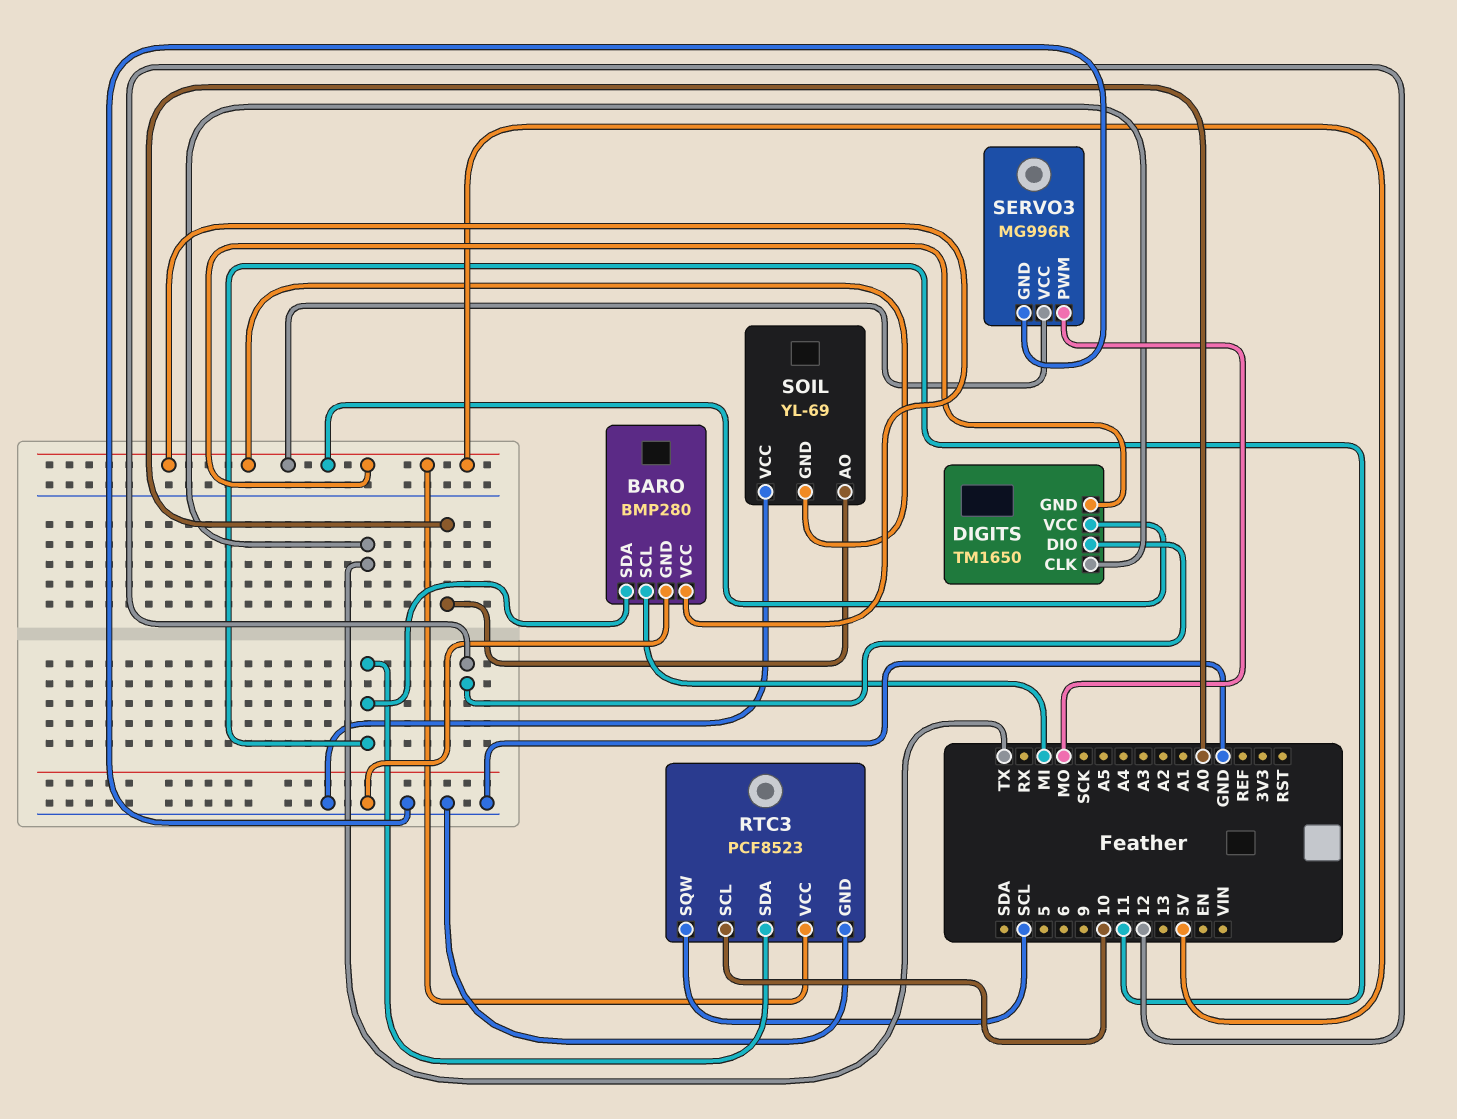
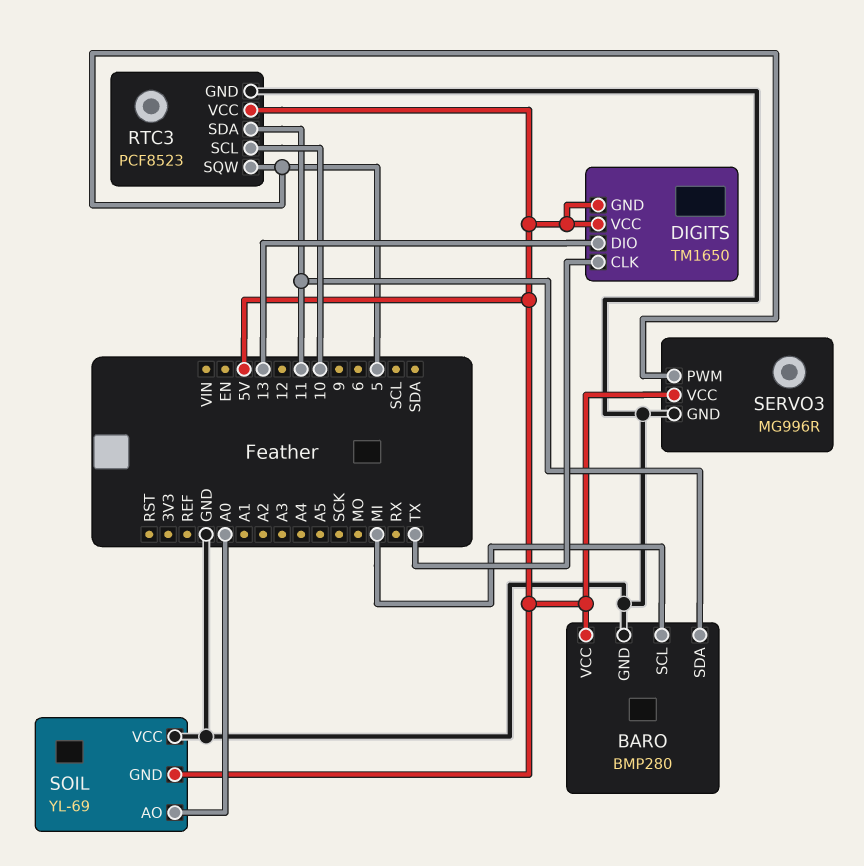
DIGITS pin DIO: 12 -> 13
RTC3 pin SQW: SCL -> 5
SERVO3 pin PWM: MO -> 5

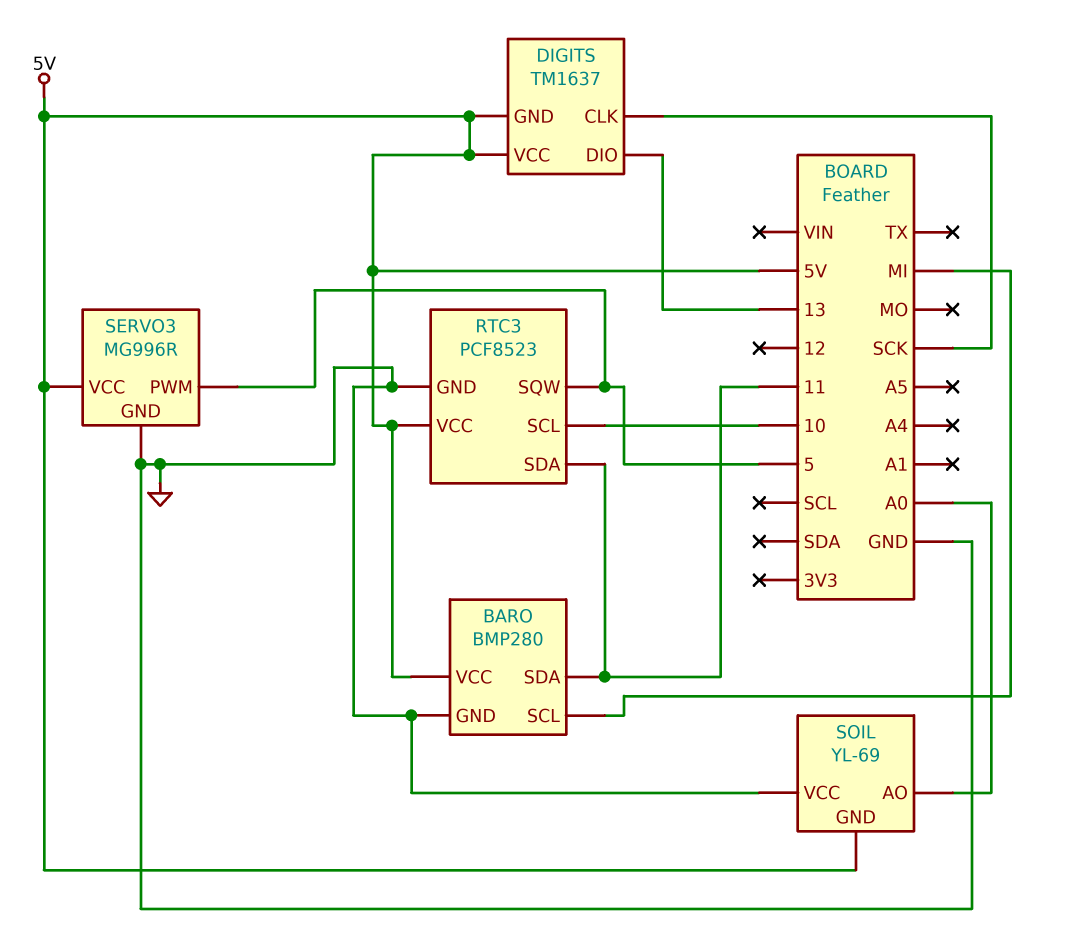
DIGITS: TM1650 -> TM1637
DIGITS pin CLK: TX -> SCK

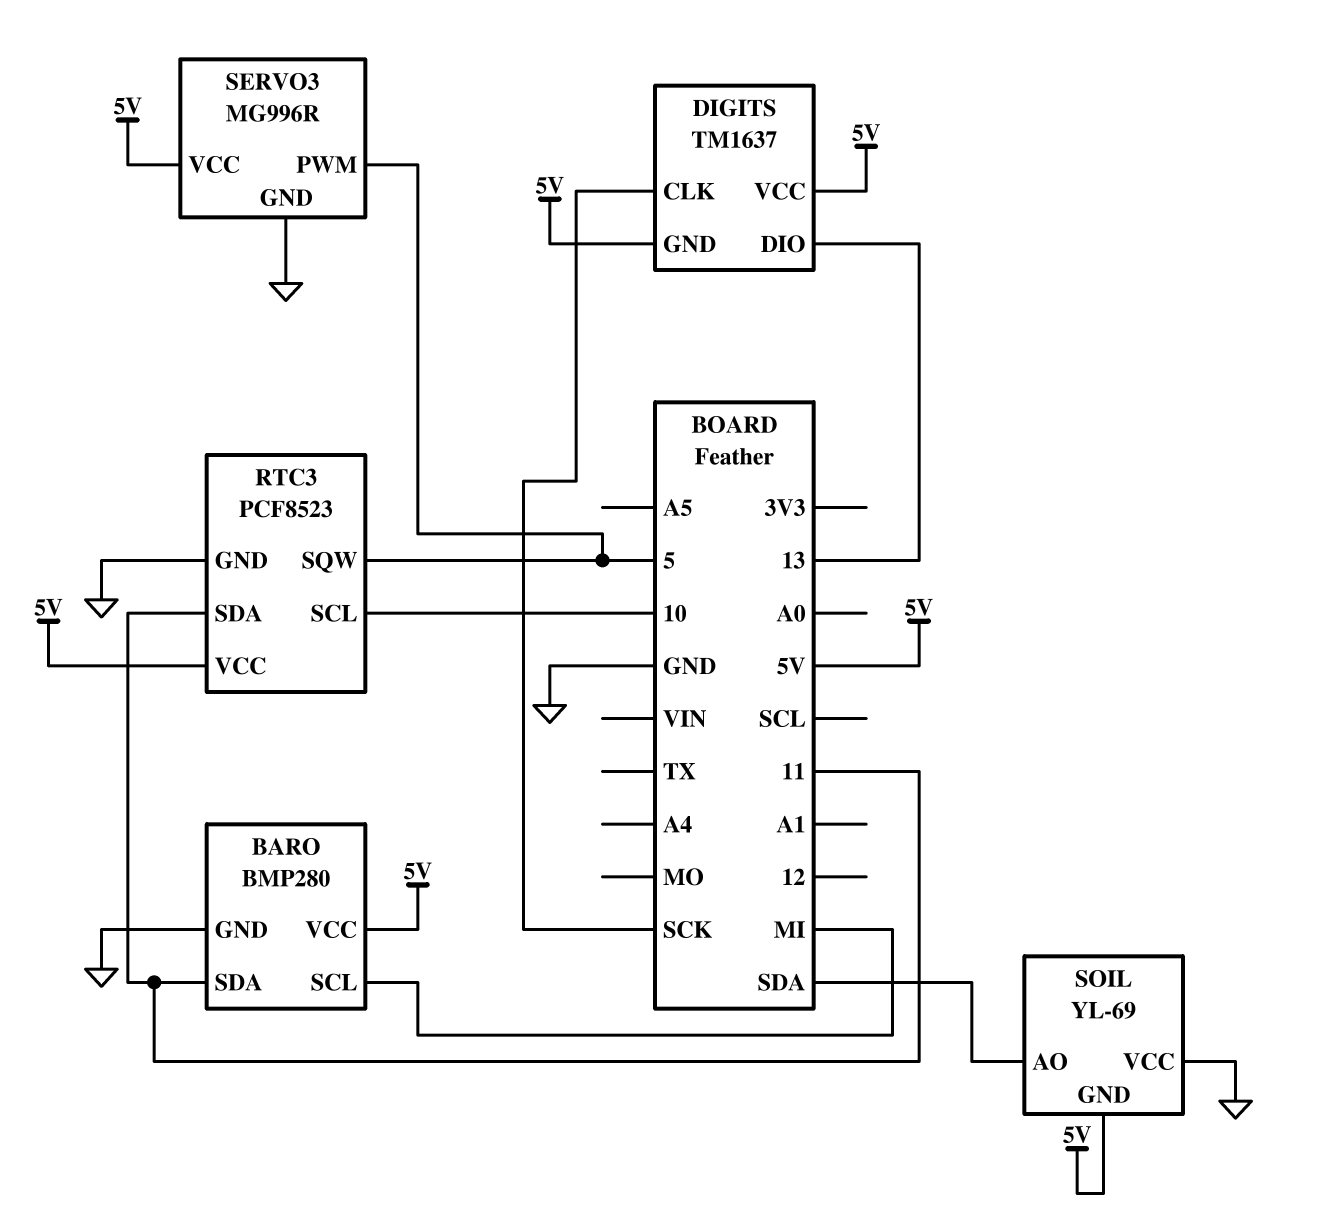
SOIL pin AO: A0 -> SDA

